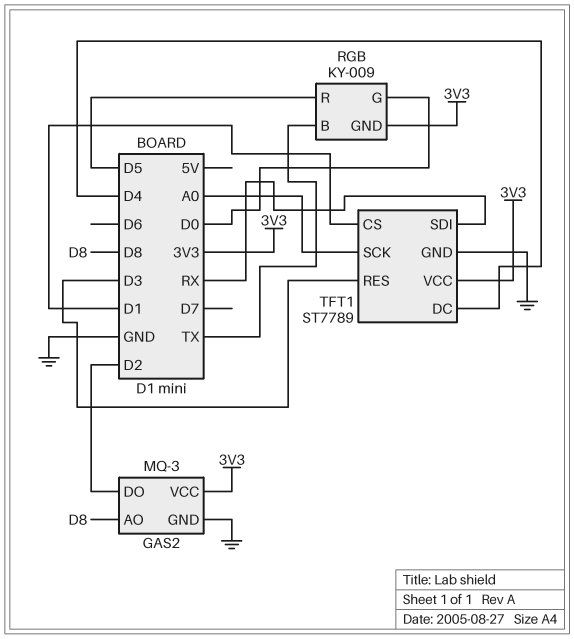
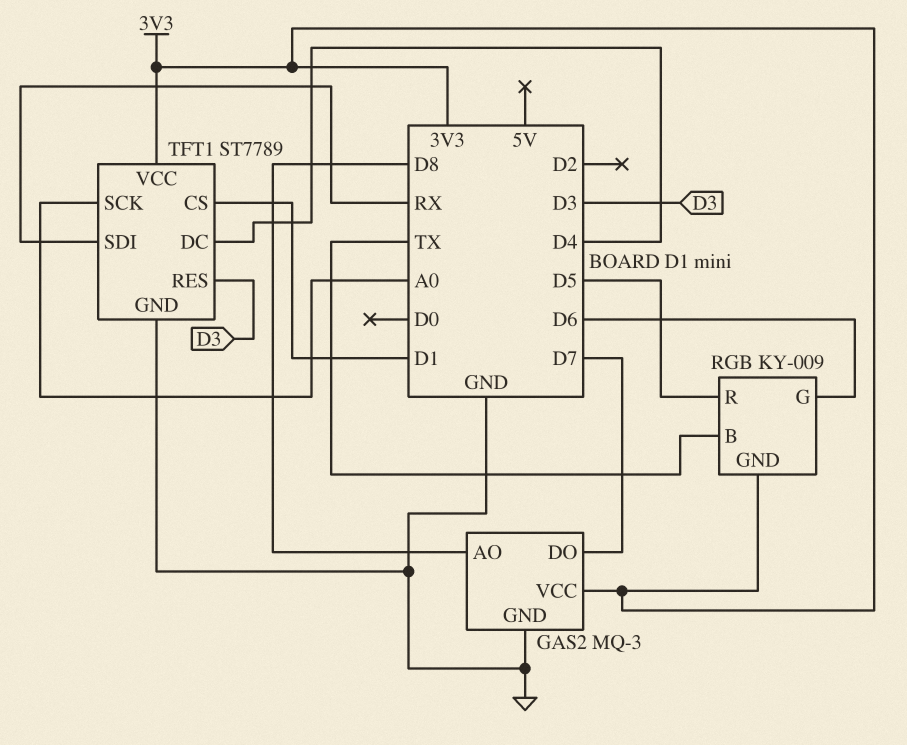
GAS2 pin DO: D2 -> D7
RGB pin G: D0 -> D6

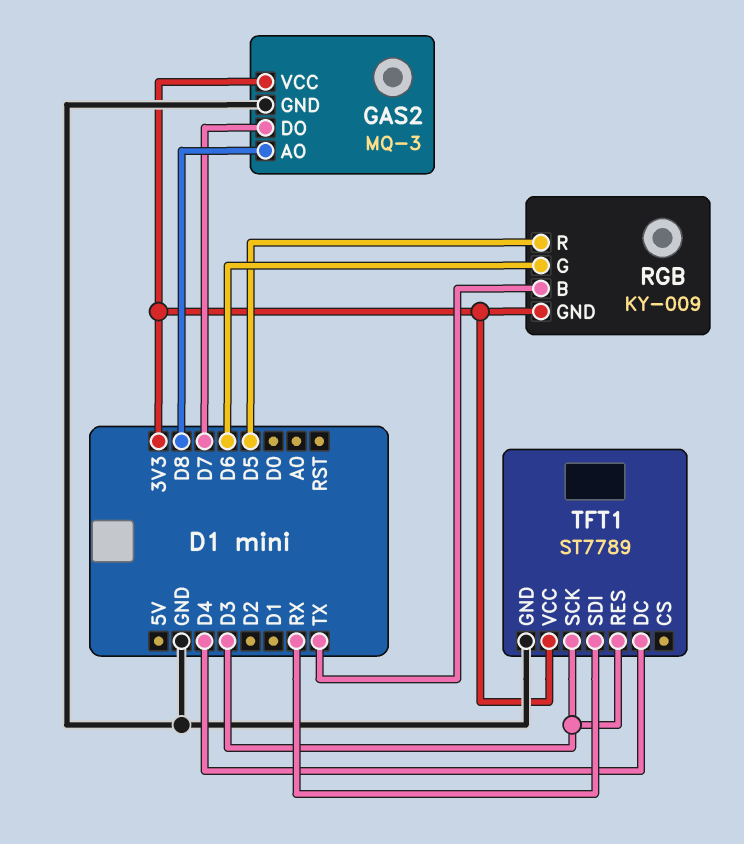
TFT1 pin CS: D1 -> none
TFT1 pin SCK: A0 -> D3

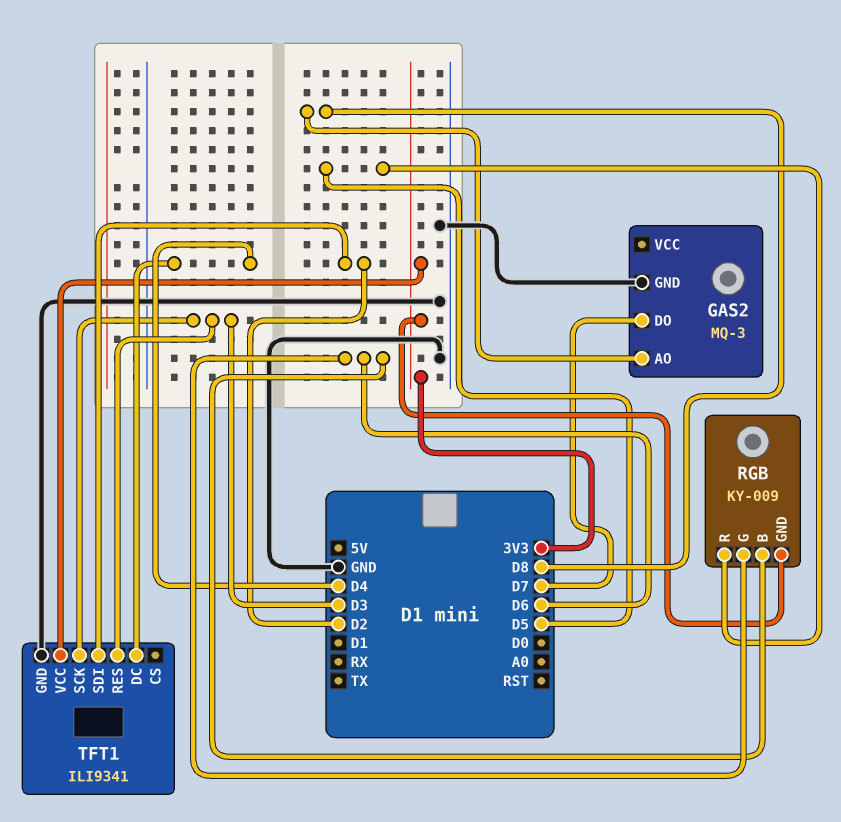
GAS2 pin VCC: 3V3 -> none
RGB pin B: TX -> D6
TFT1: ST7789 -> ILI9341
TFT1 pin SDI: RX -> D2

